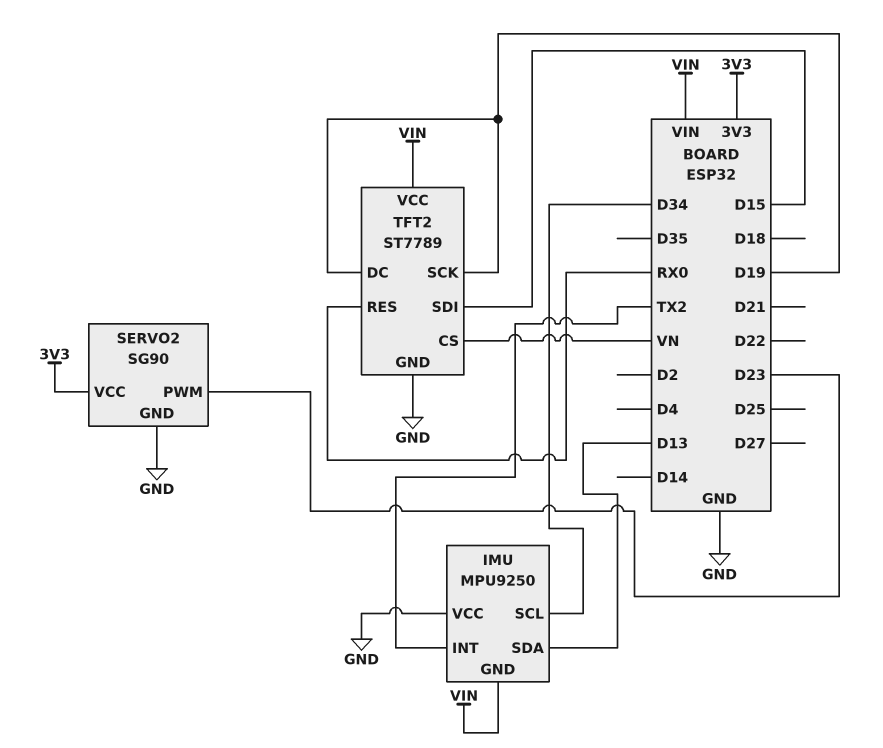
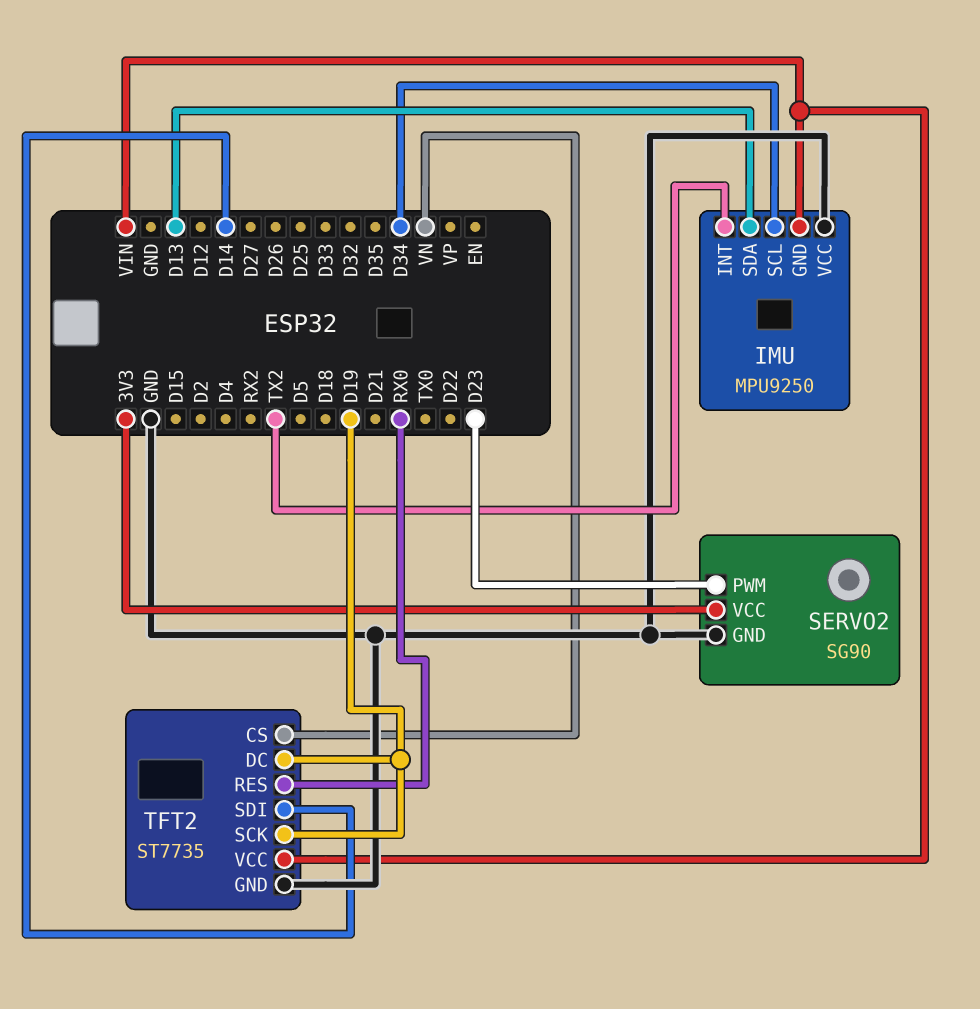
TFT2: ST7789 -> ST7735
TFT2 pin SDI: D15 -> D14

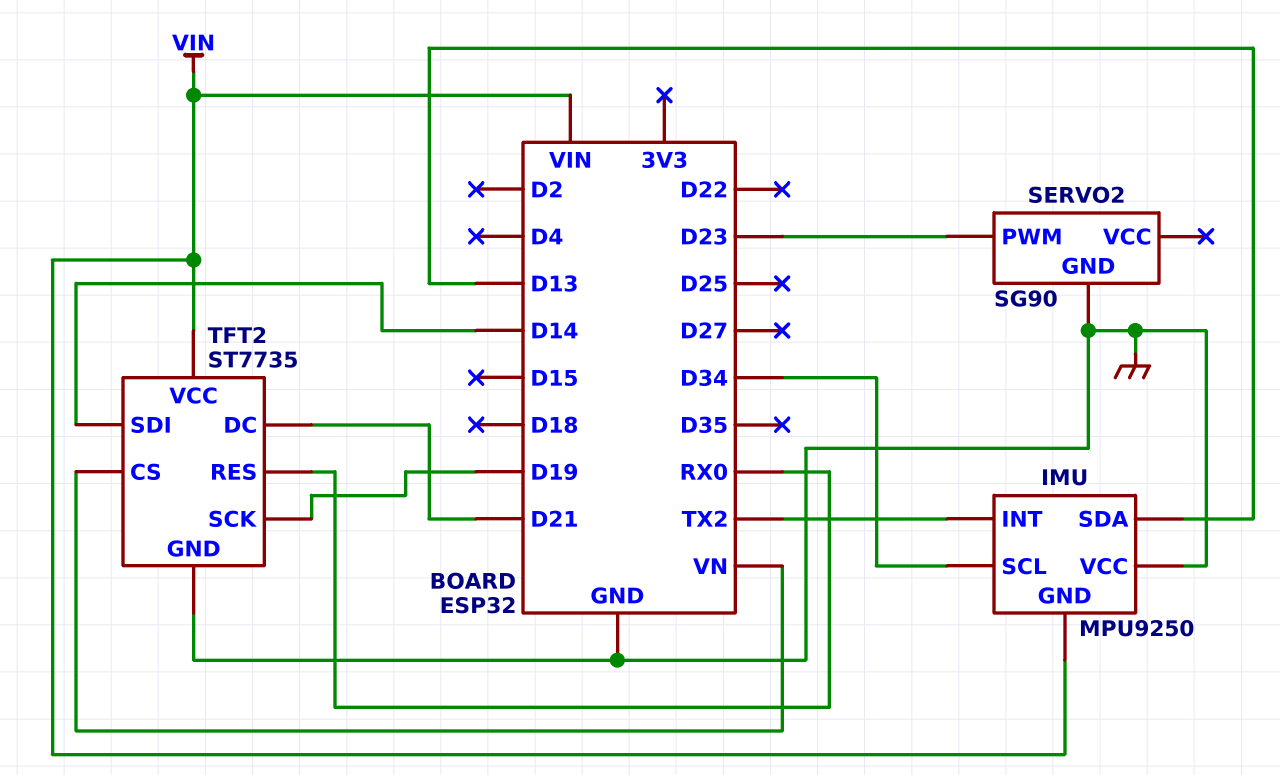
SERVO2 pin VCC: 3V3 -> none
TFT2 pin DC: D19 -> D21

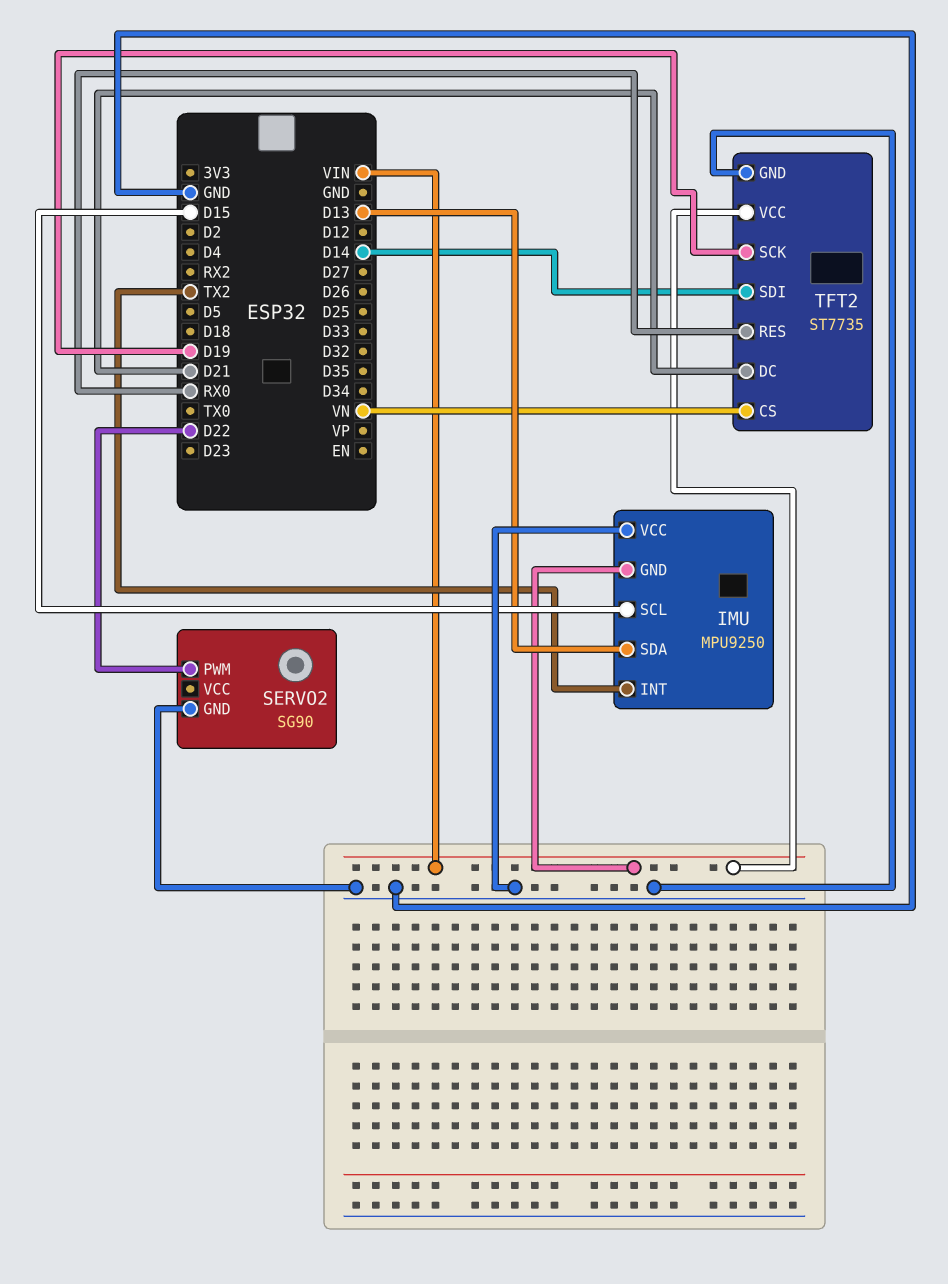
IMU pin SCL: D34 -> D15
SERVO2 pin PWM: D23 -> D22

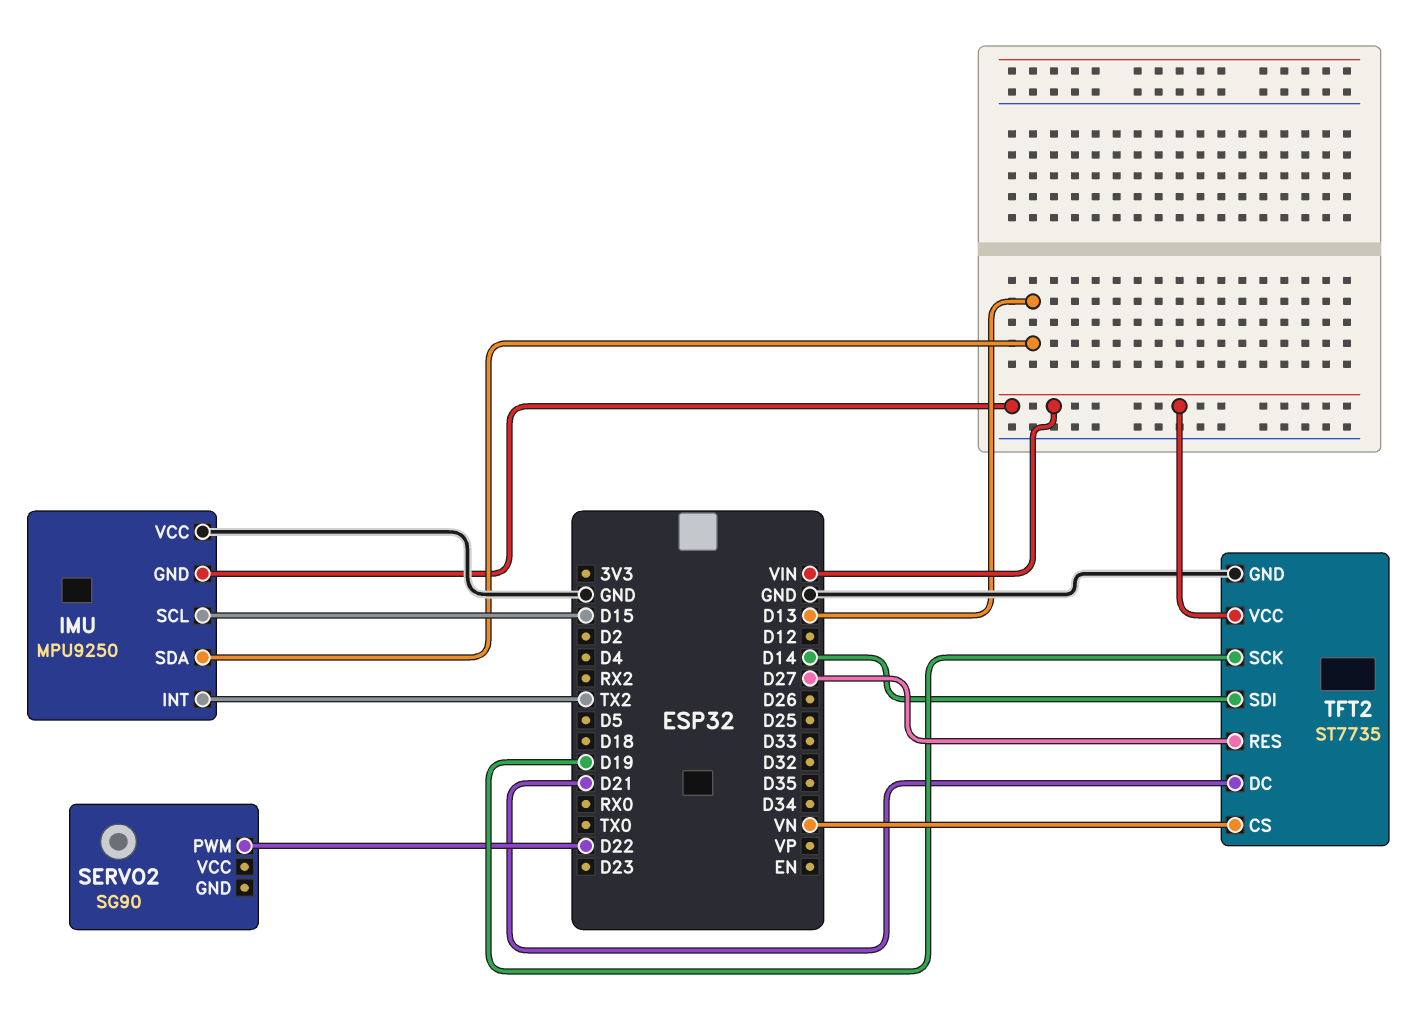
SERVO2 pin GND: GND -> none
TFT2 pin RES: RX0 -> D27

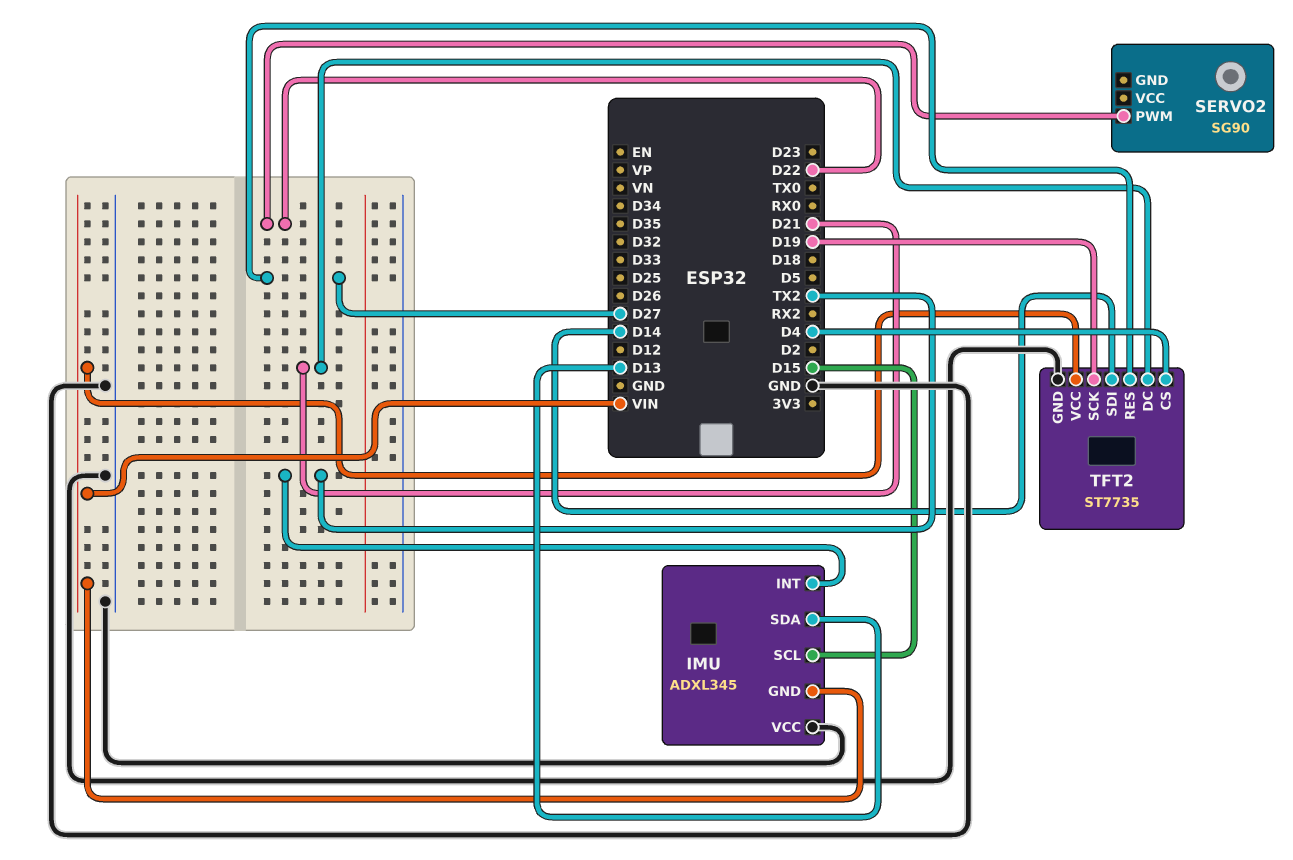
IMU: MPU9250 -> ADXL345
TFT2 pin CS: VN -> D4

